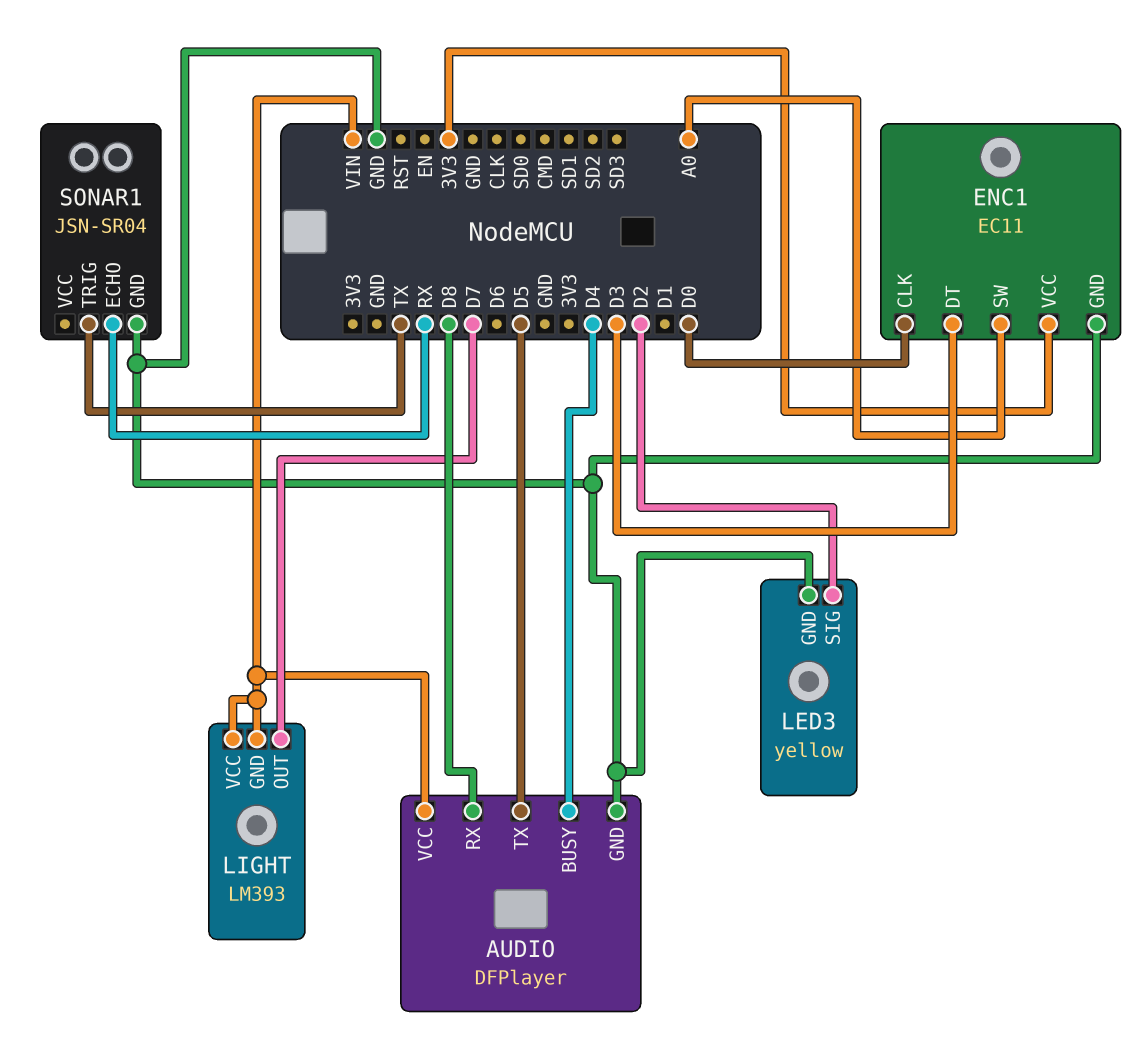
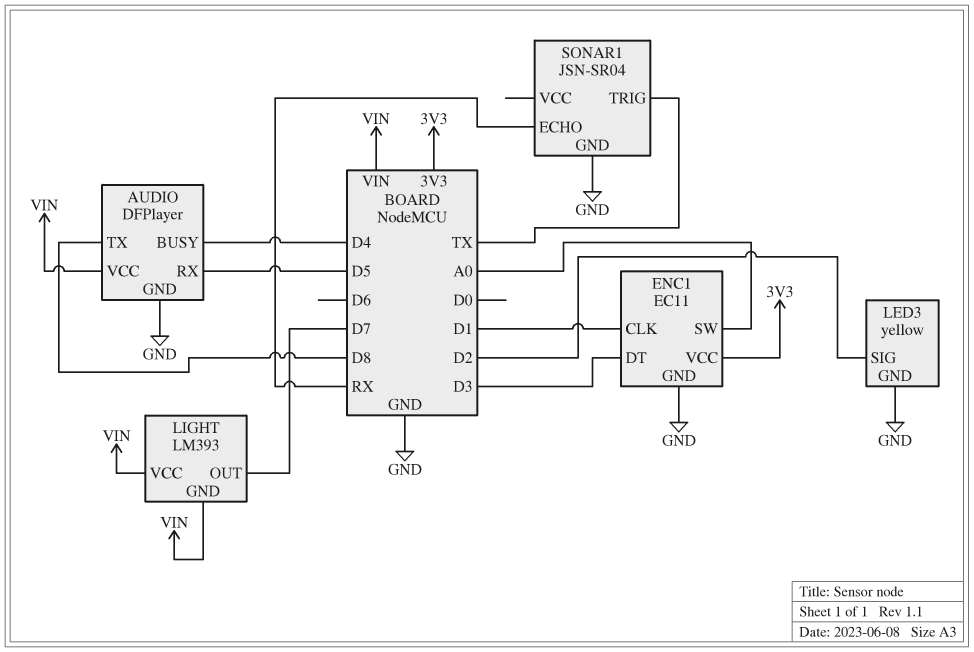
AUDIO pin RX: D8 -> D5
AUDIO pin TX: D5 -> D8
ENC1 pin CLK: D0 -> D1

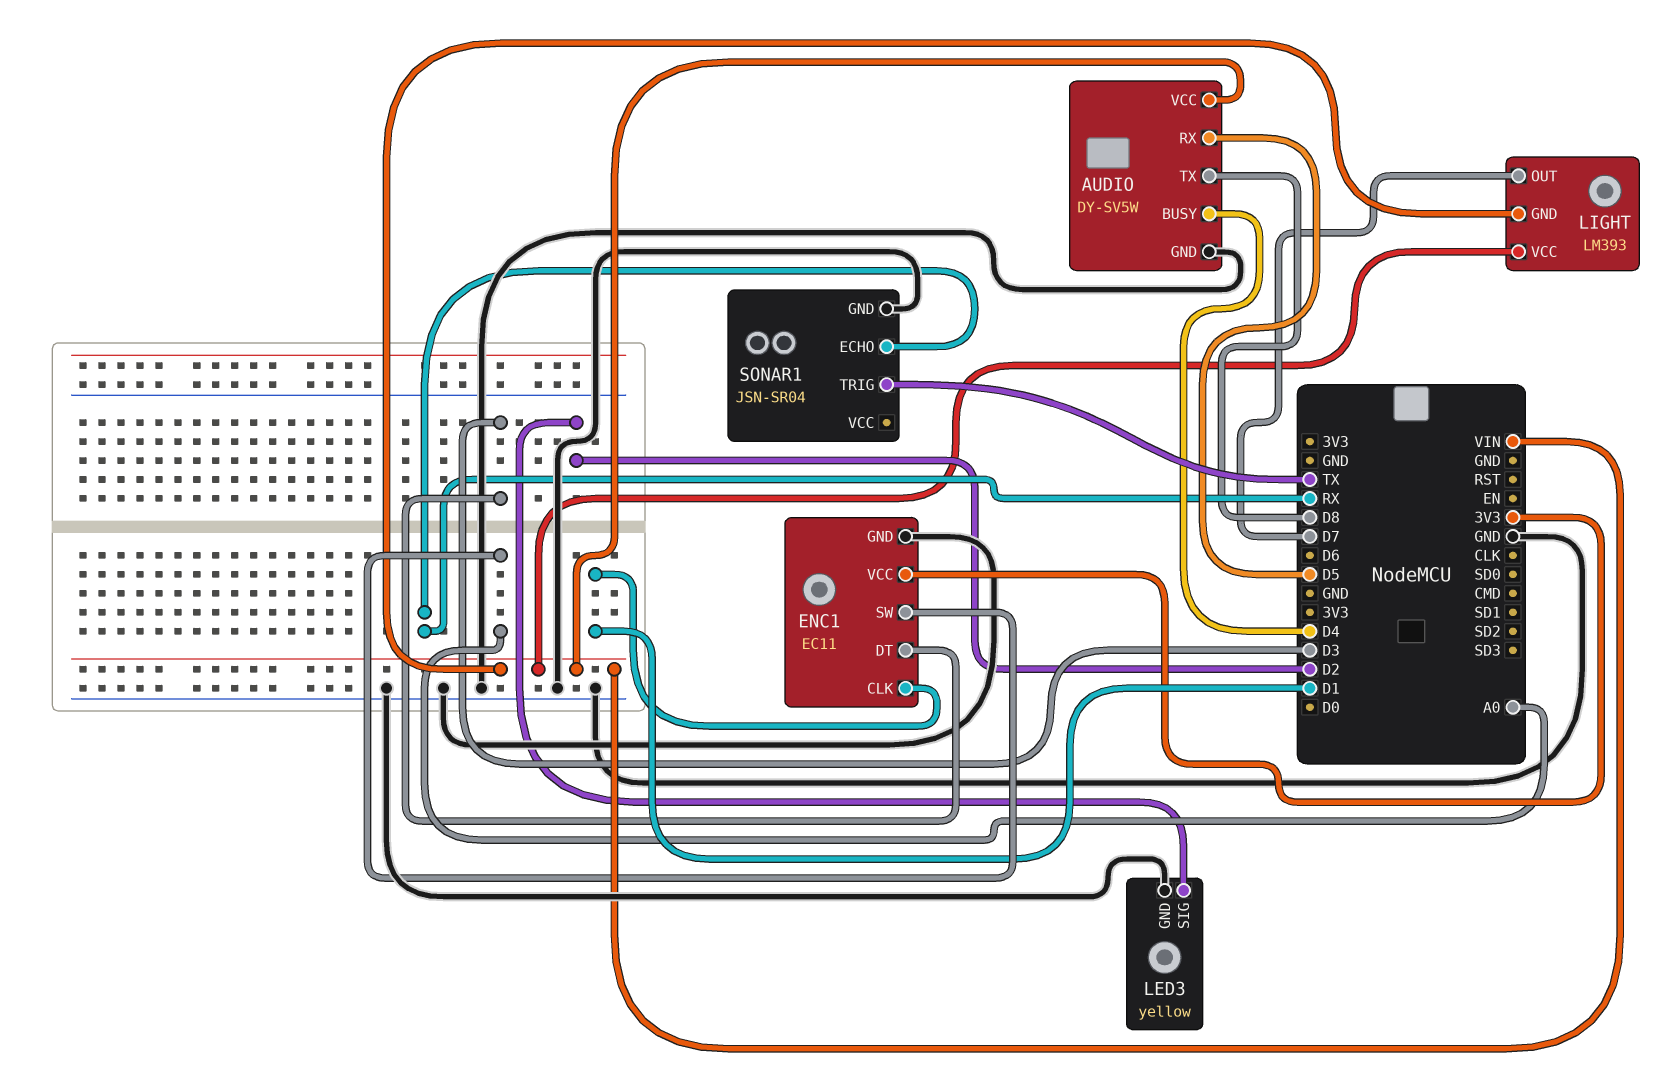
AUDIO: DFPlayer -> DY-SV5W

